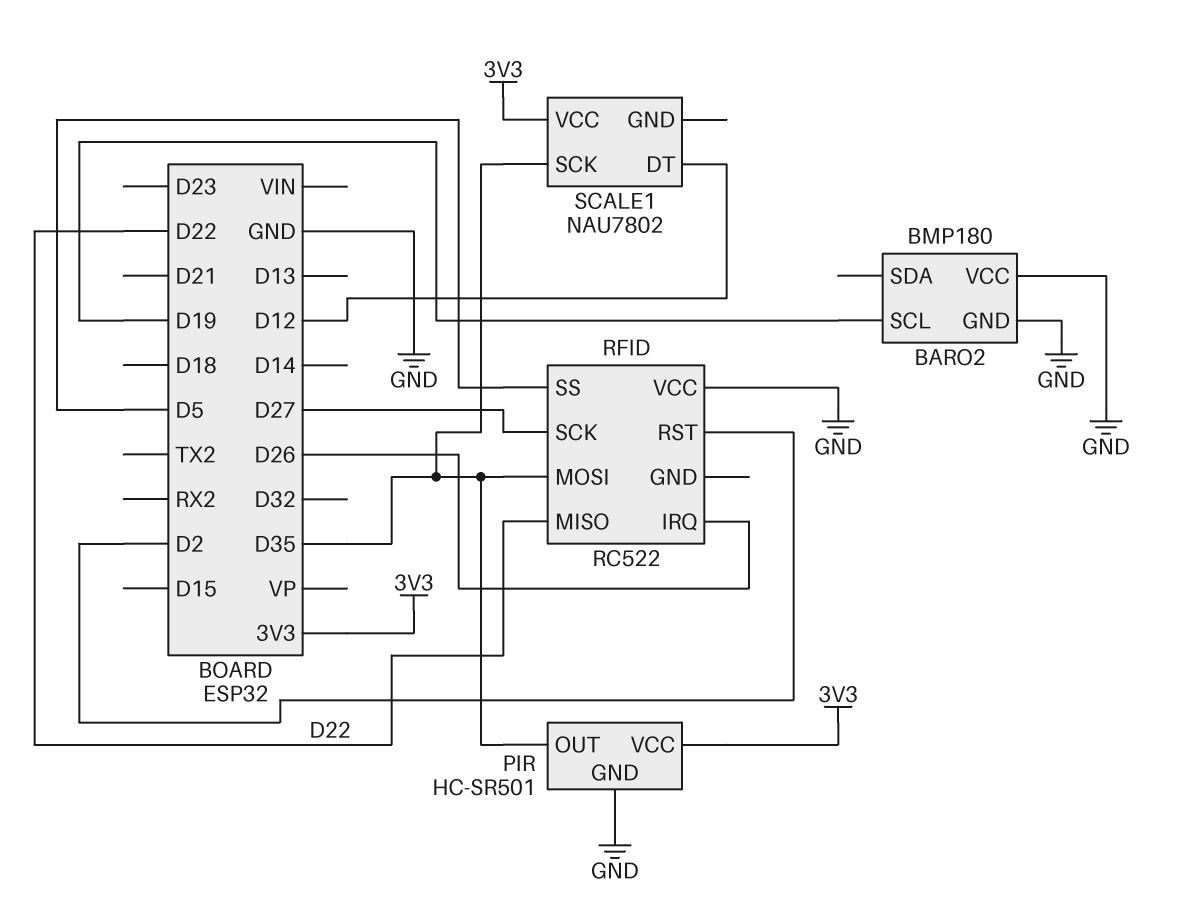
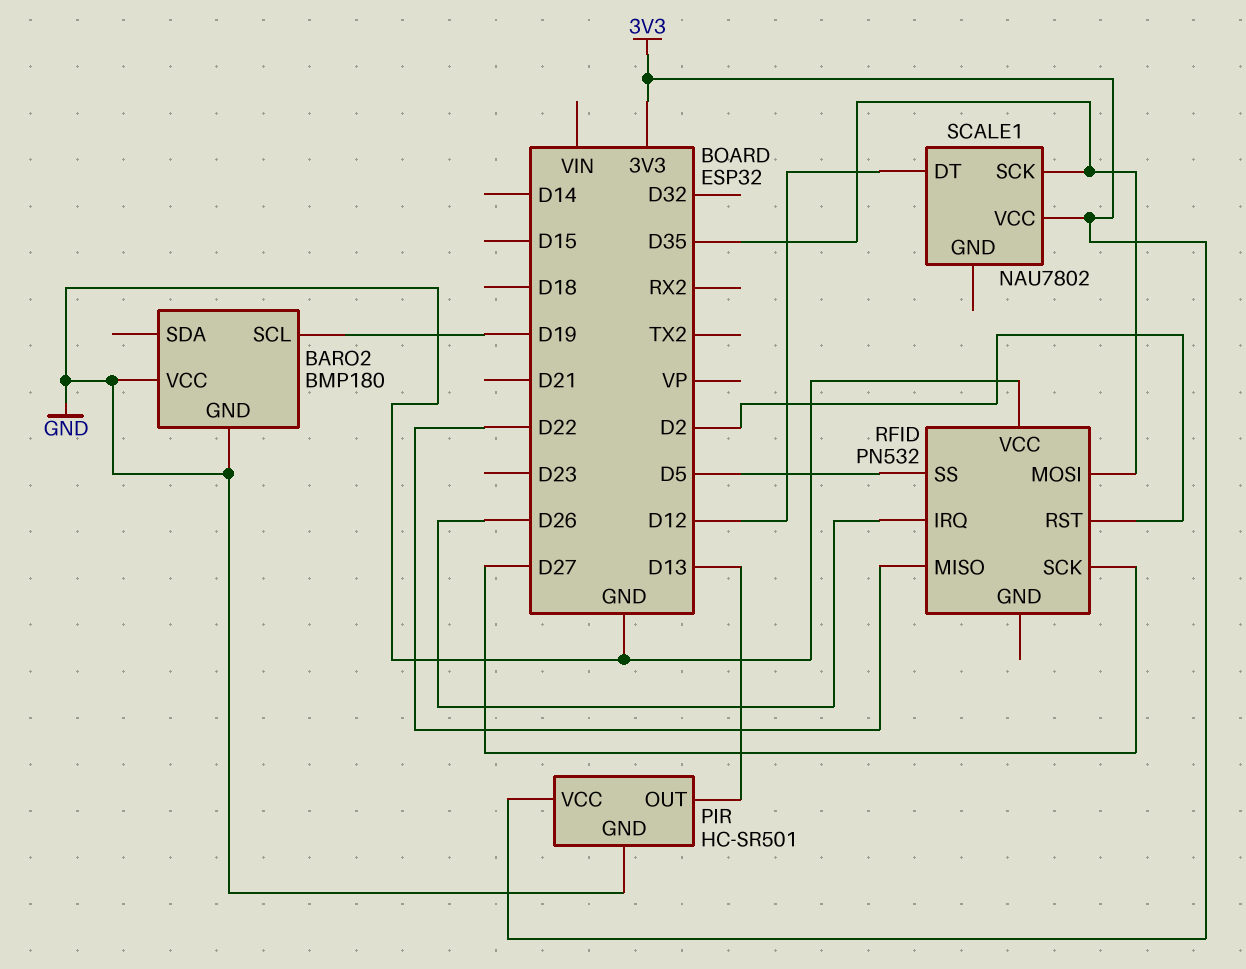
PIR pin OUT: D35 -> D13
RFID: RC522 -> PN532

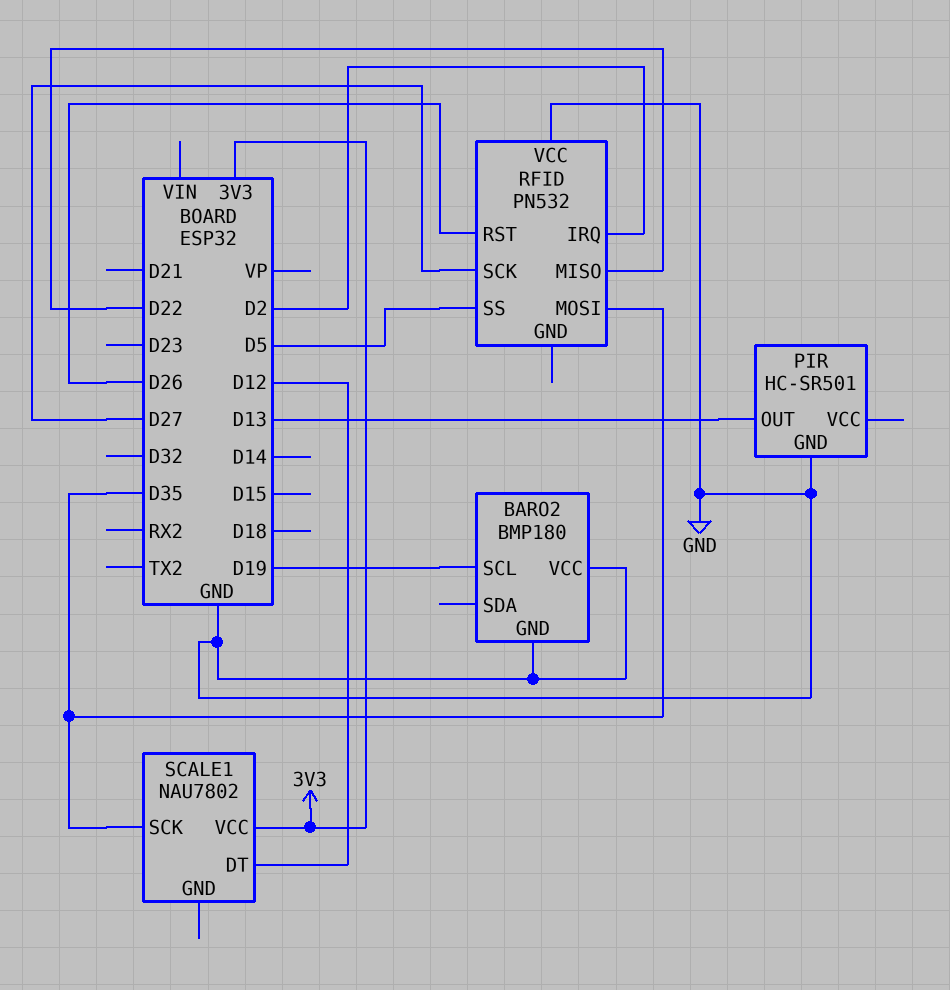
PIR pin VCC: 3V3 -> none
RFID pin IRQ: D26 -> D2
RFID pin RST: D2 -> D26

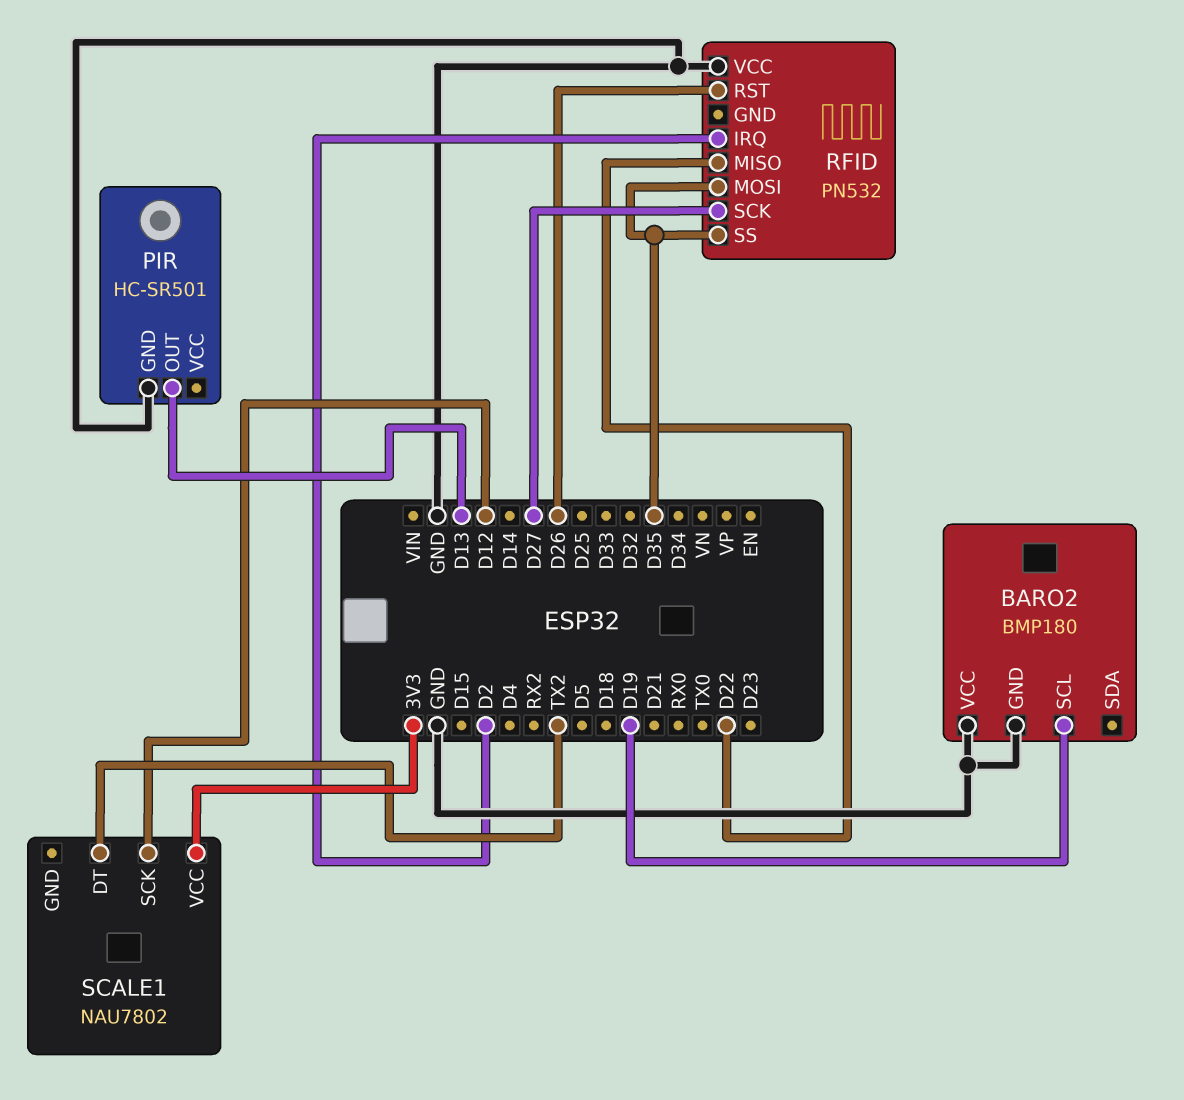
RFID pin SS: D5 -> D35
SCALE1 pin DT: D12 -> TX2
SCALE1 pin SCK: D35 -> D12

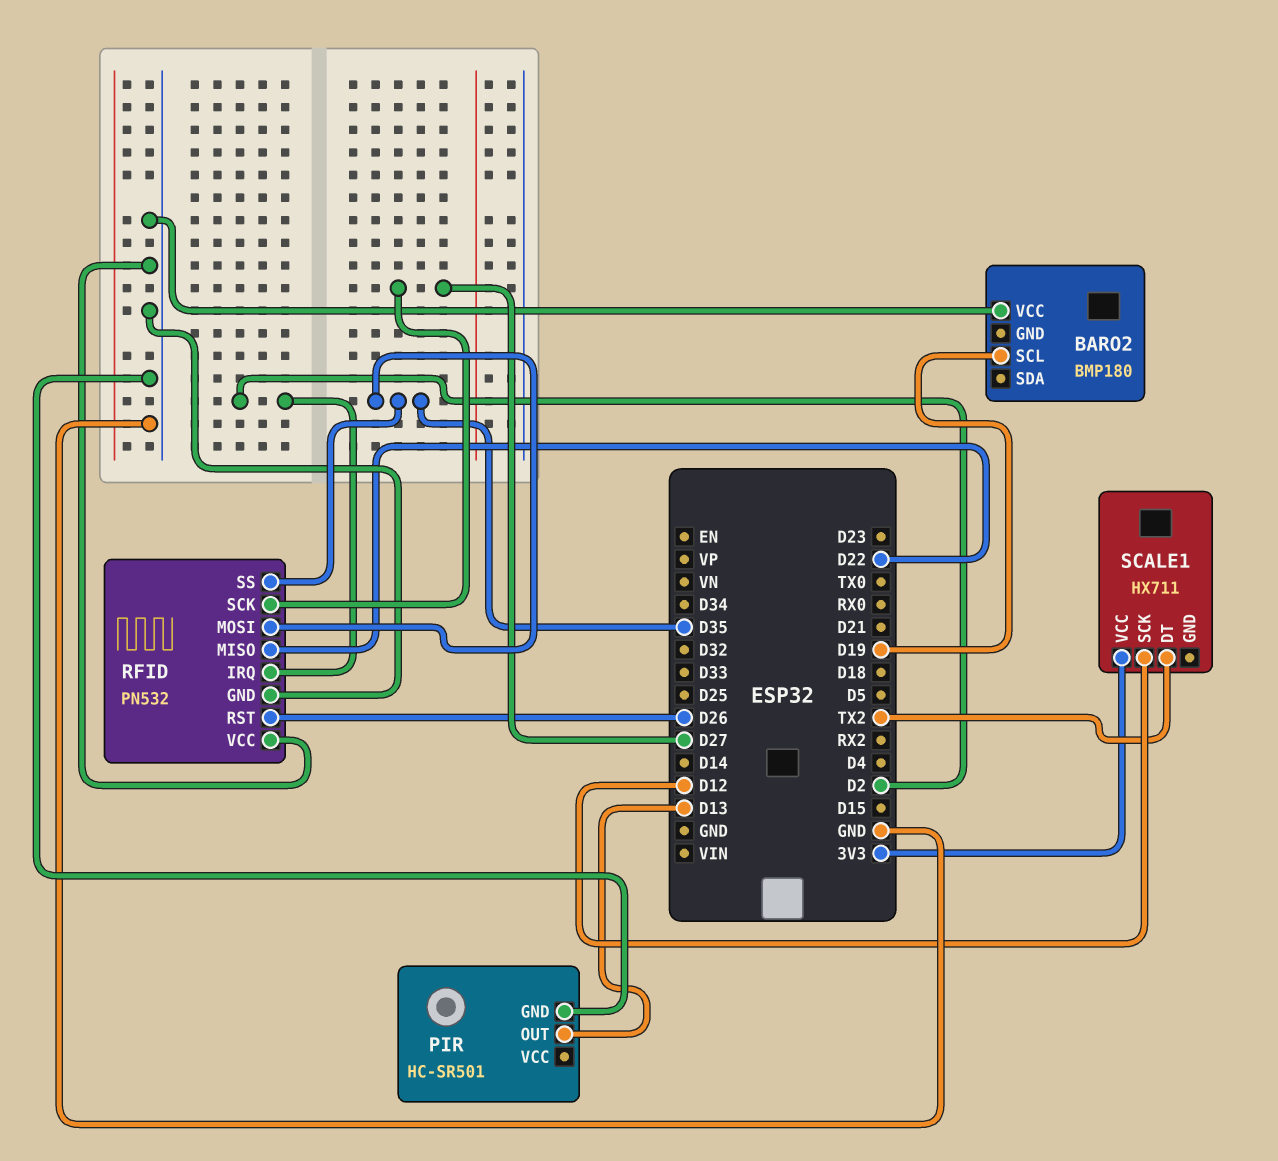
BARO2 pin GND: GND -> none
RFID pin GND: none -> GND
SCALE1: NAU7802 -> HX711

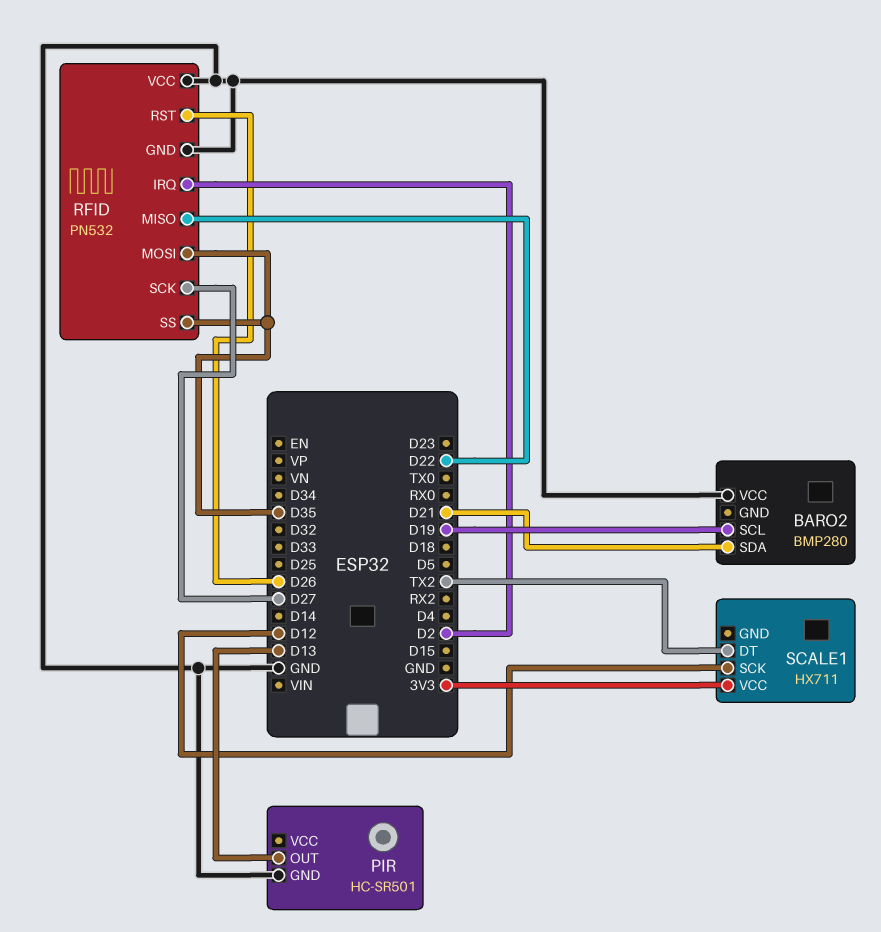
BARO2: BMP180 -> BMP280
BARO2 pin SDA: none -> D21

